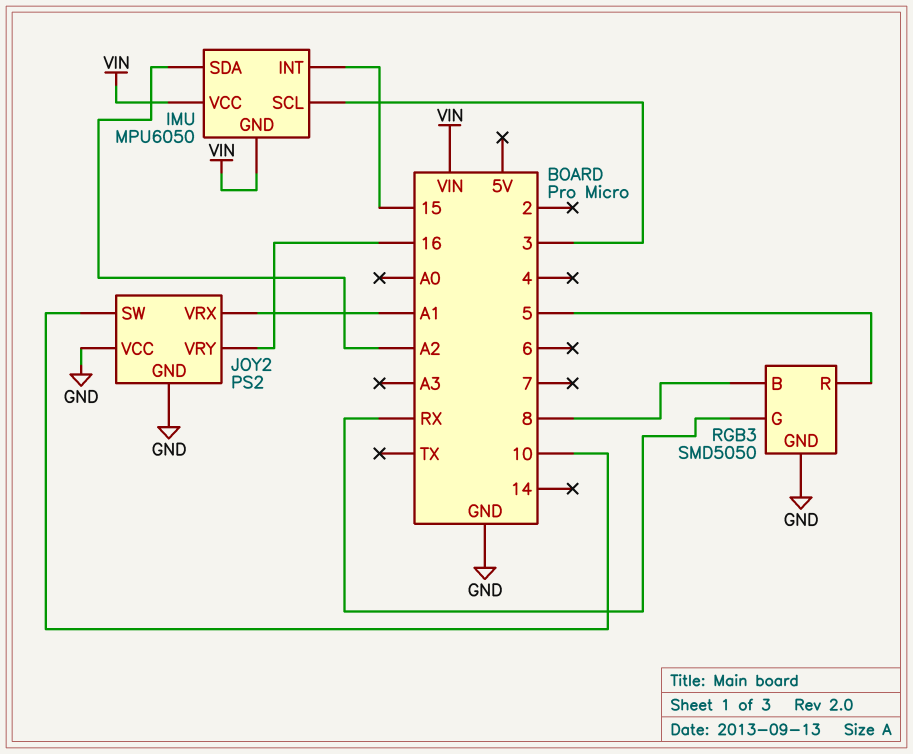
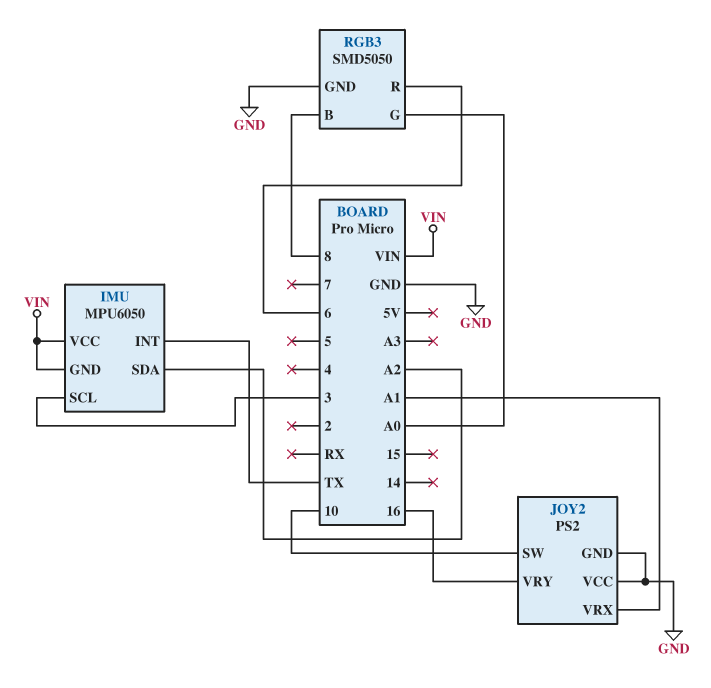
IMU pin INT: 15 -> TX
RGB3 pin G: RX -> A0
RGB3 pin R: 5 -> 6

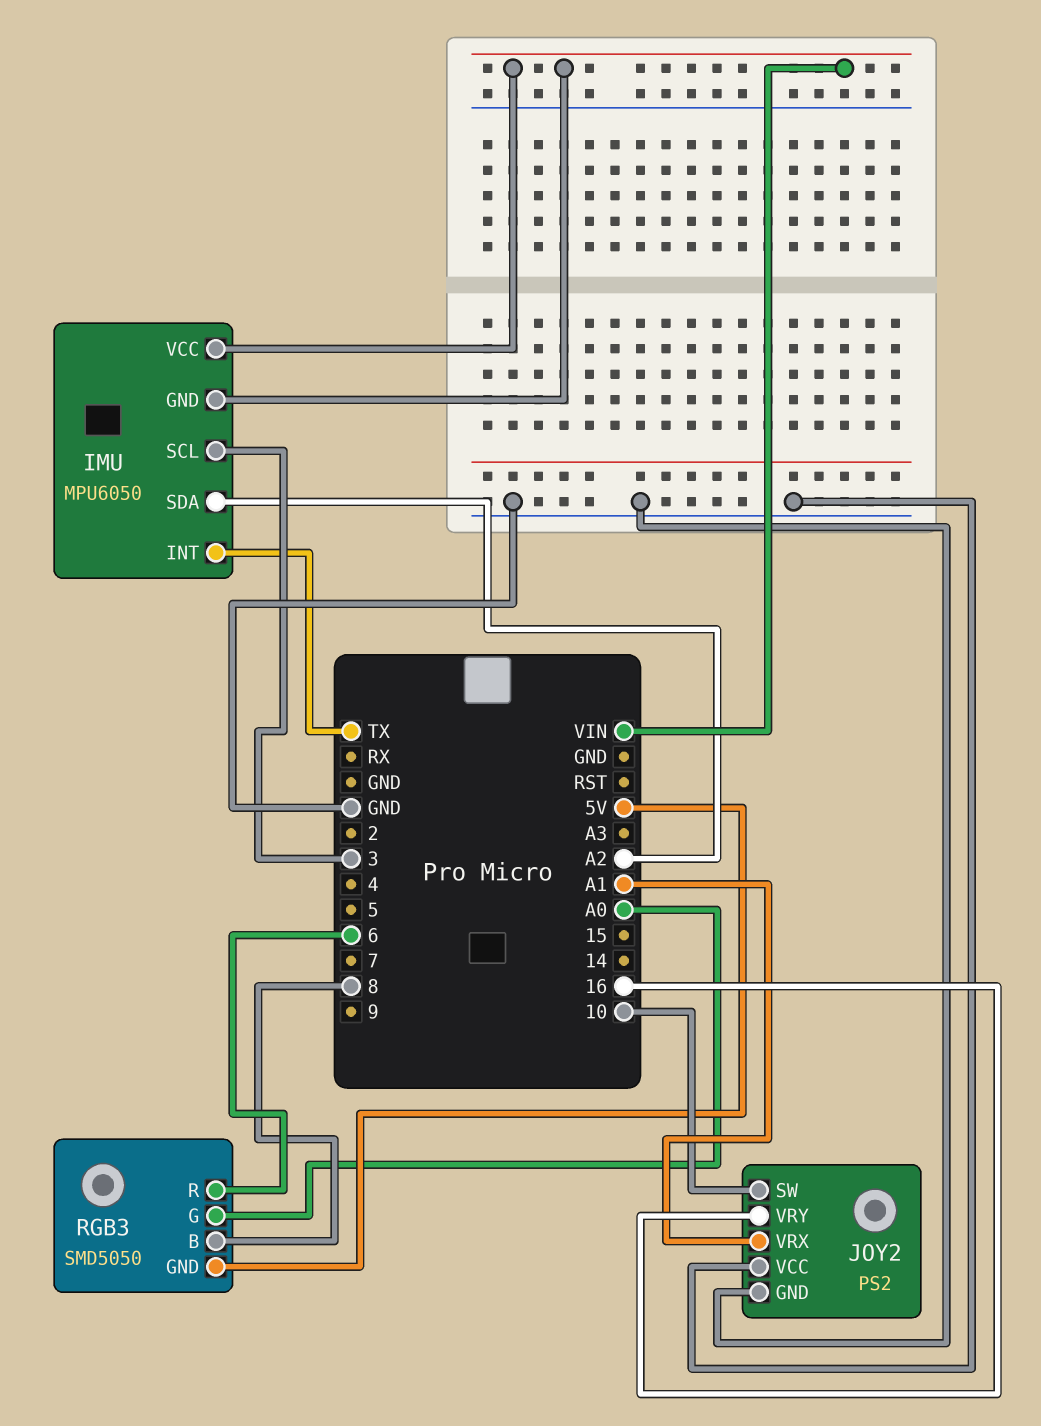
RGB3 pin GND: GND -> 5V

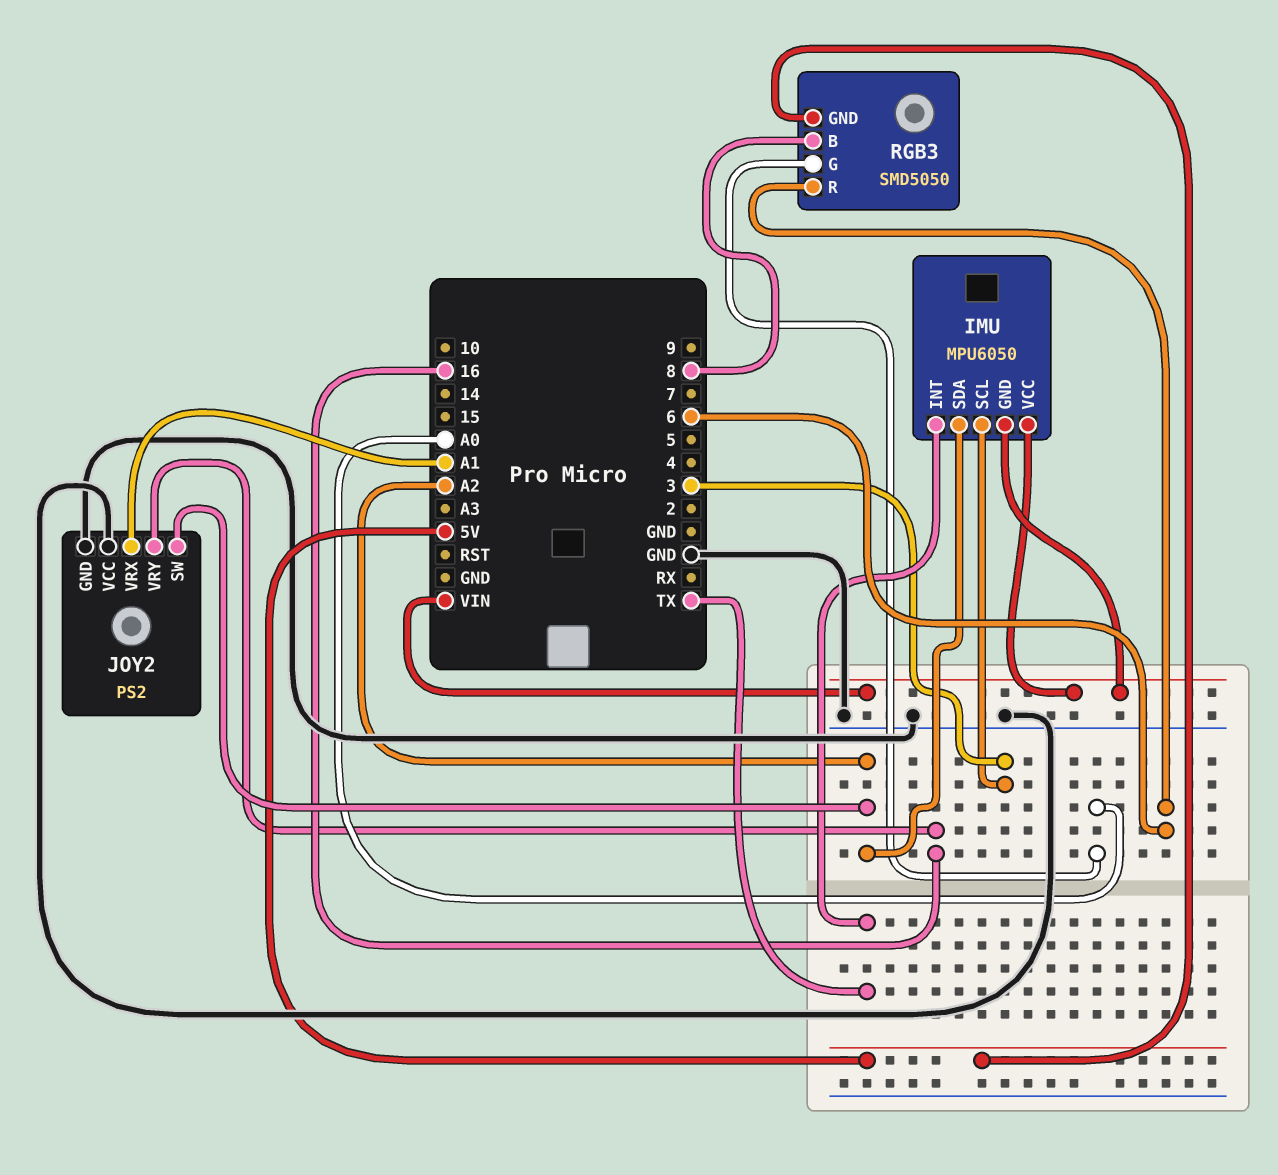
JOY2 pin SW: 10 -> A2

